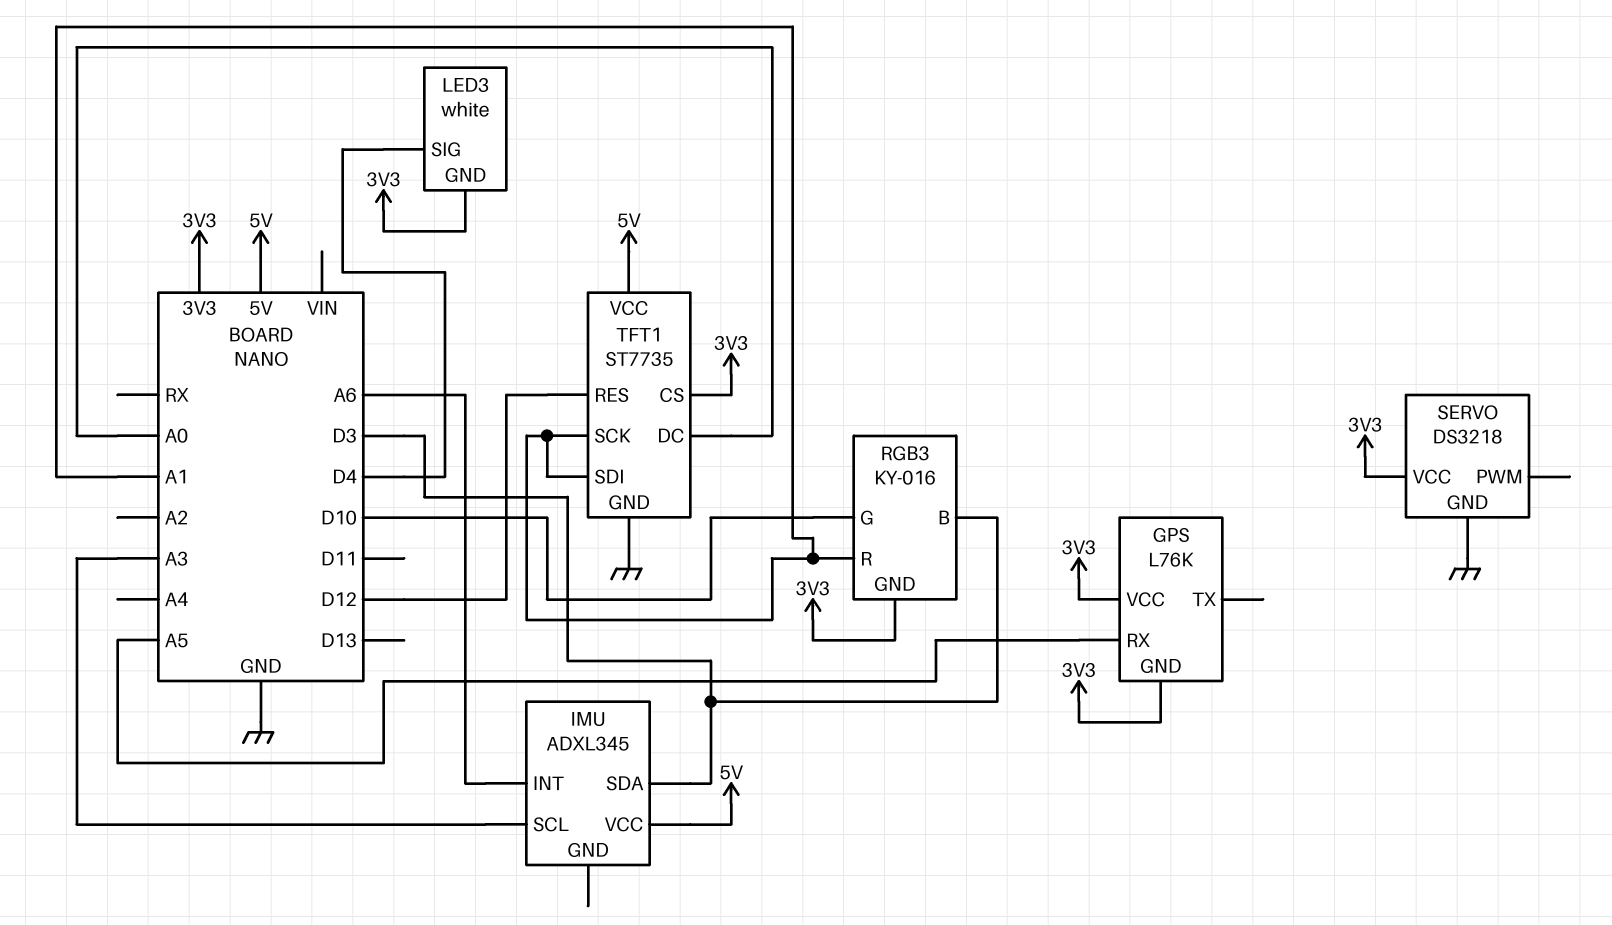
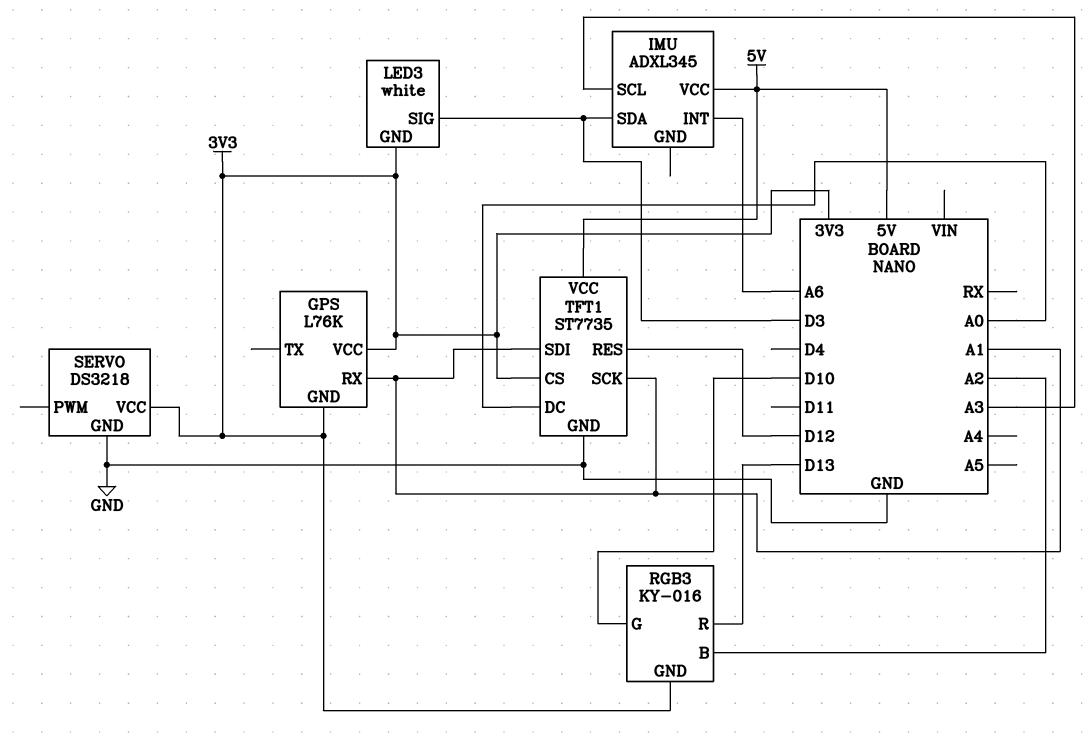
GPS pin RX: A5 -> A1
LED3 pin SIG: D4 -> D3
RGB3 pin B: D3 -> A2
RGB3 pin R: A1 -> D13

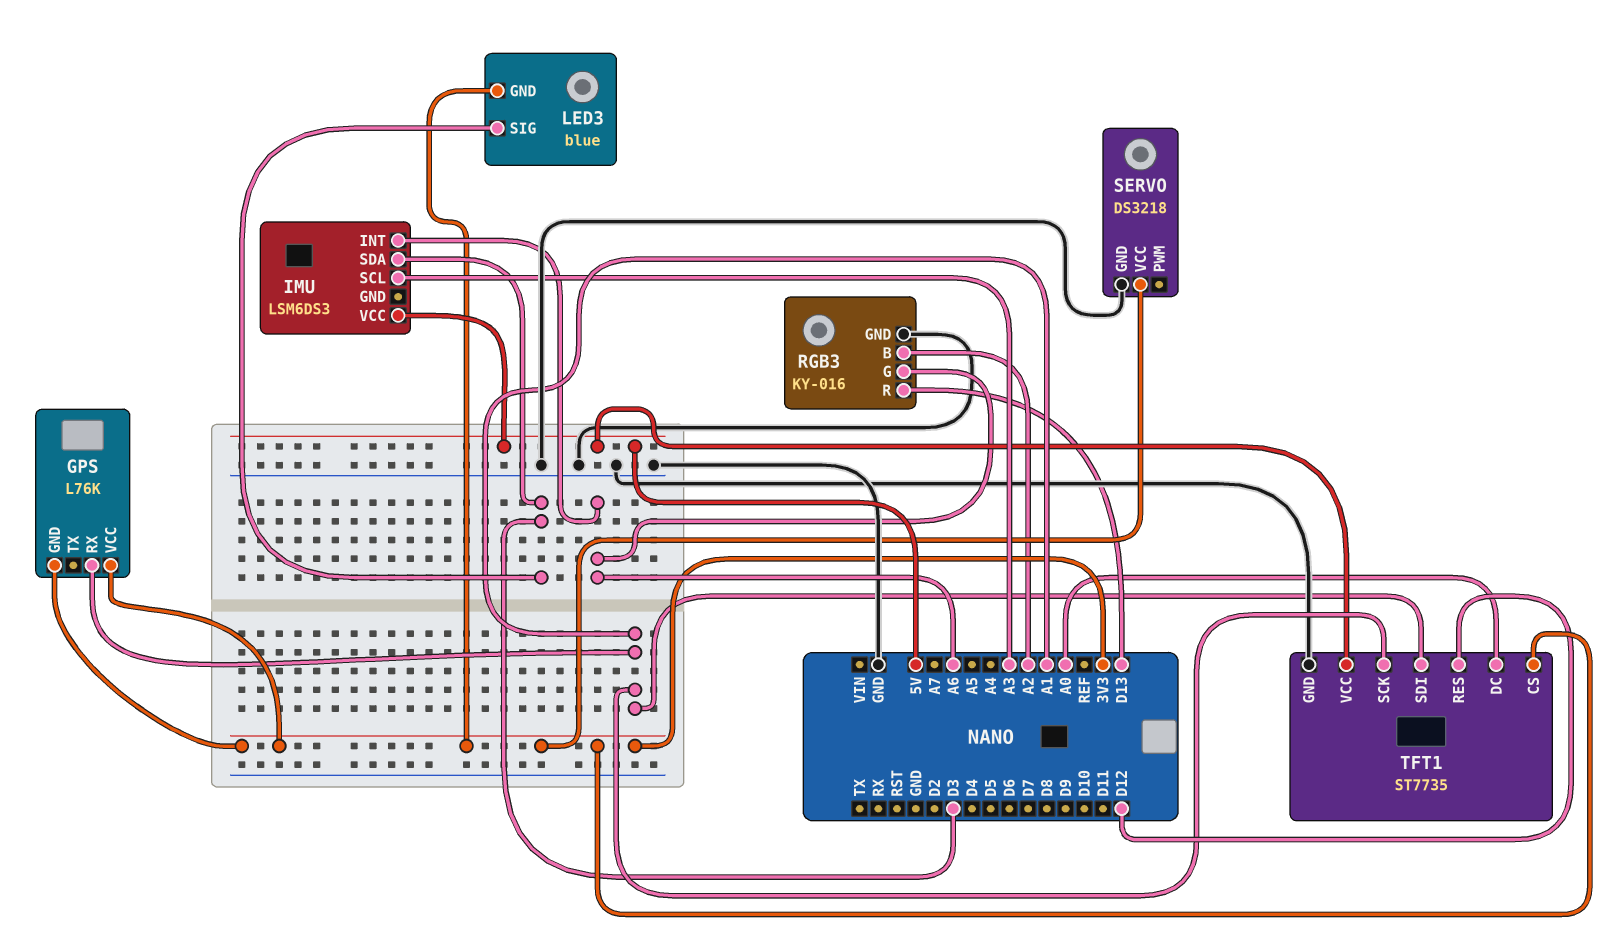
IMU: ADXL345 -> LSM6DS3
LED3: white -> blue
RGB3 pin G: D10 -> A6
RGB3 pin GND: 3V3 -> GND

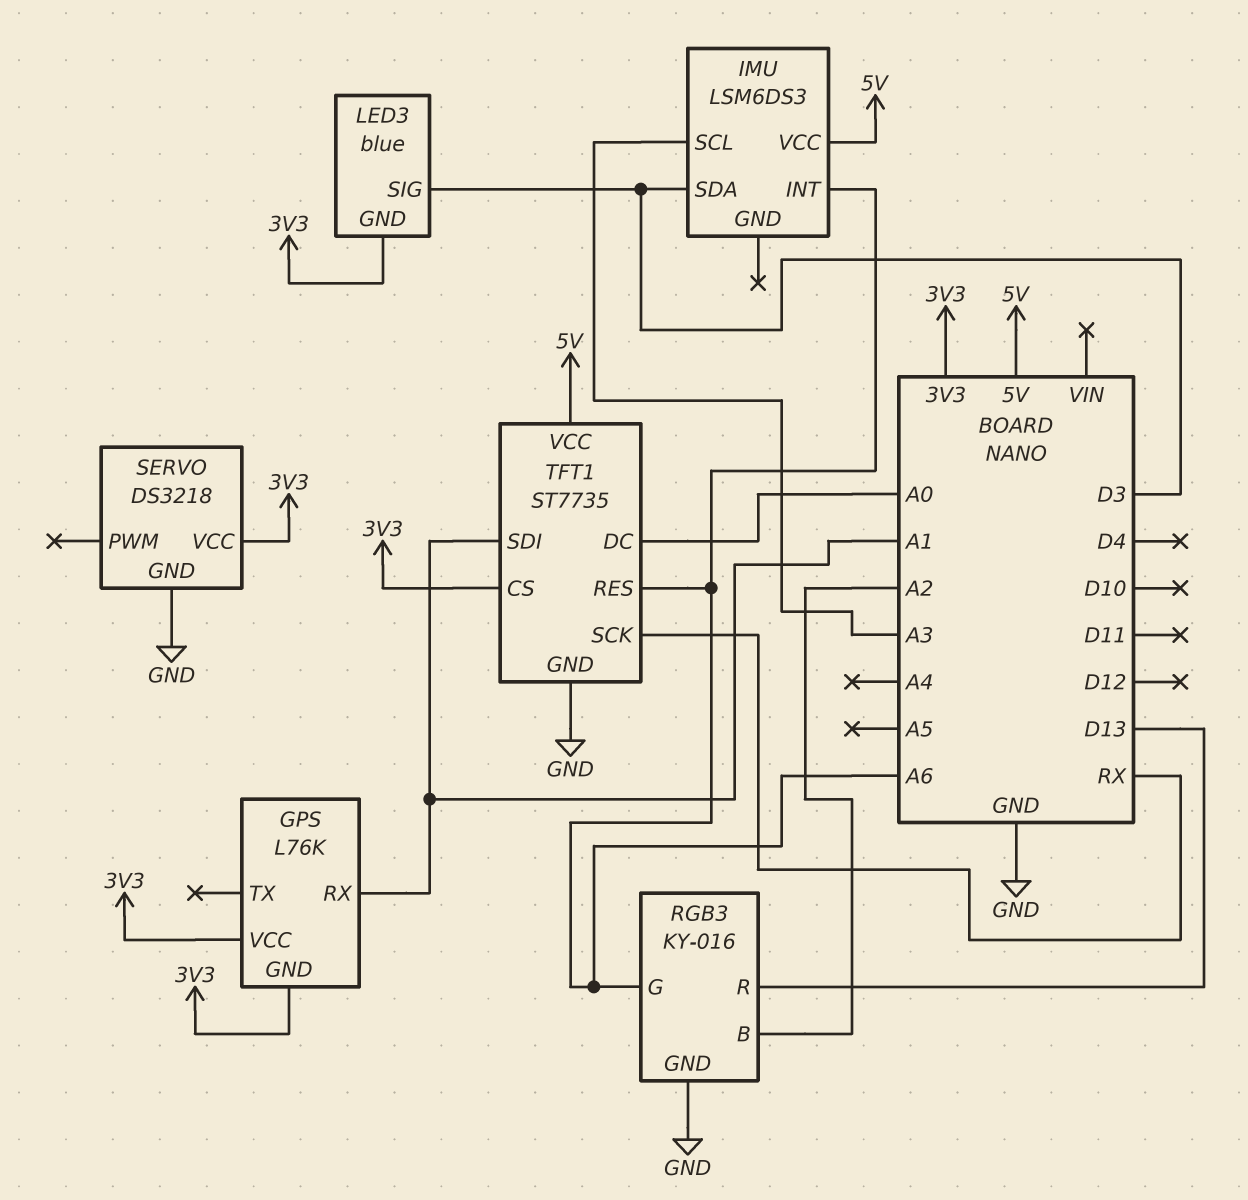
TFT1 pin RES: D12 -> A6
TFT1 pin SCK: A1 -> RX

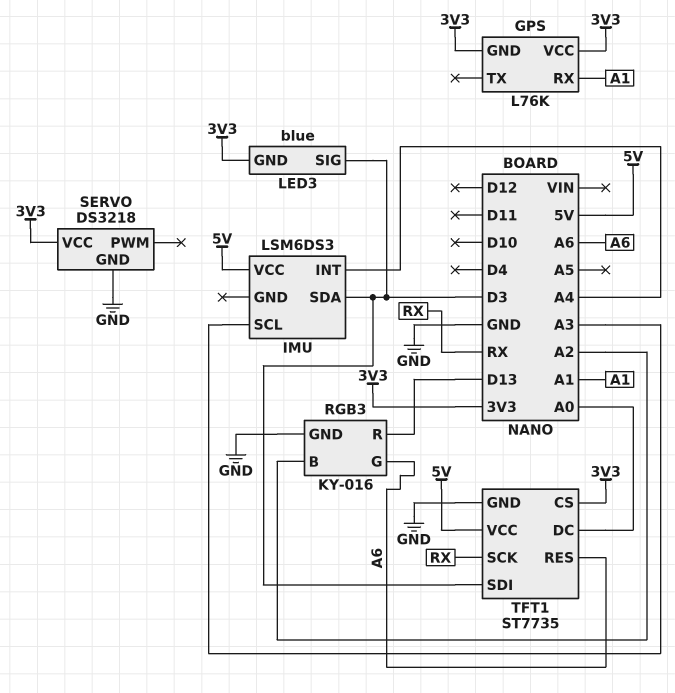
IMU pin INT: A6 -> A4
TFT1 pin SDI: A1 -> D3

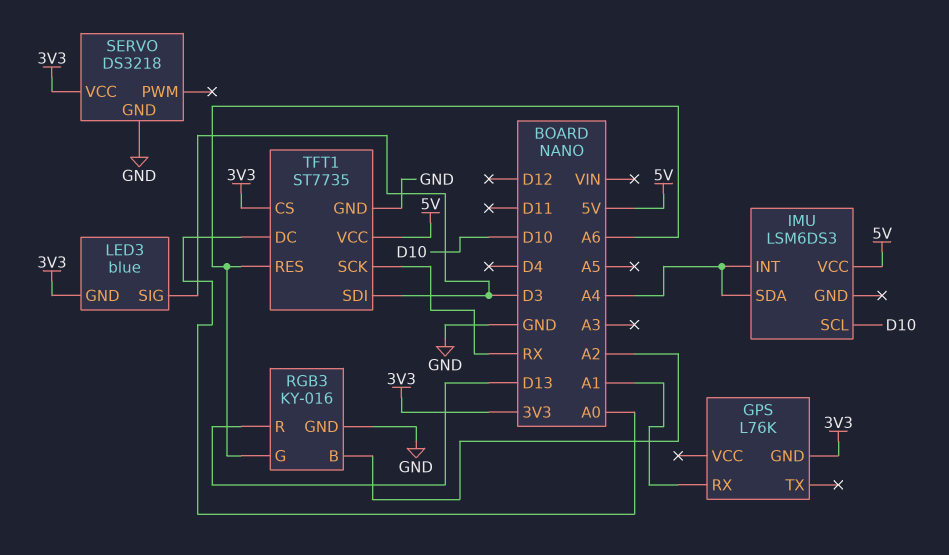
GPS pin VCC: 3V3 -> none
IMU pin SCL: A3 -> D10
IMU pin SDA: D3 -> A4

